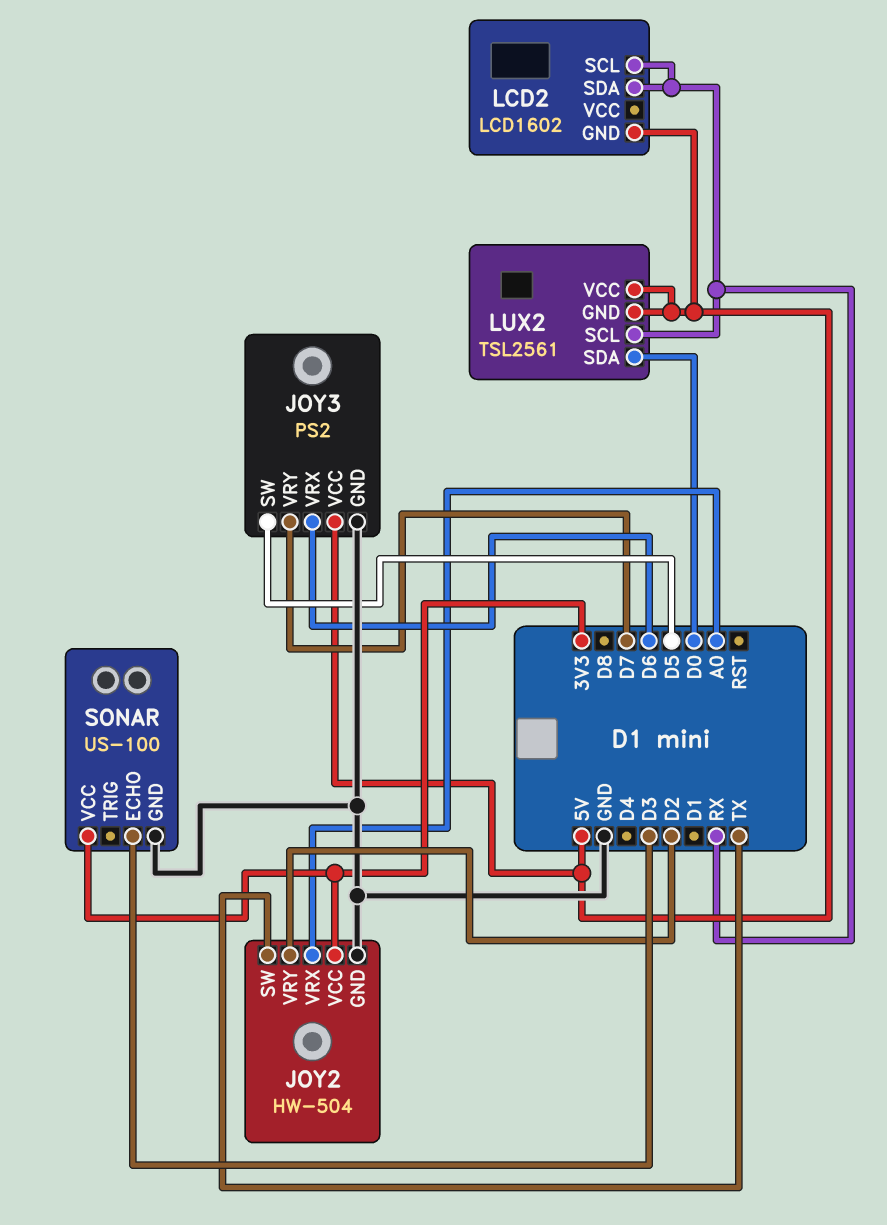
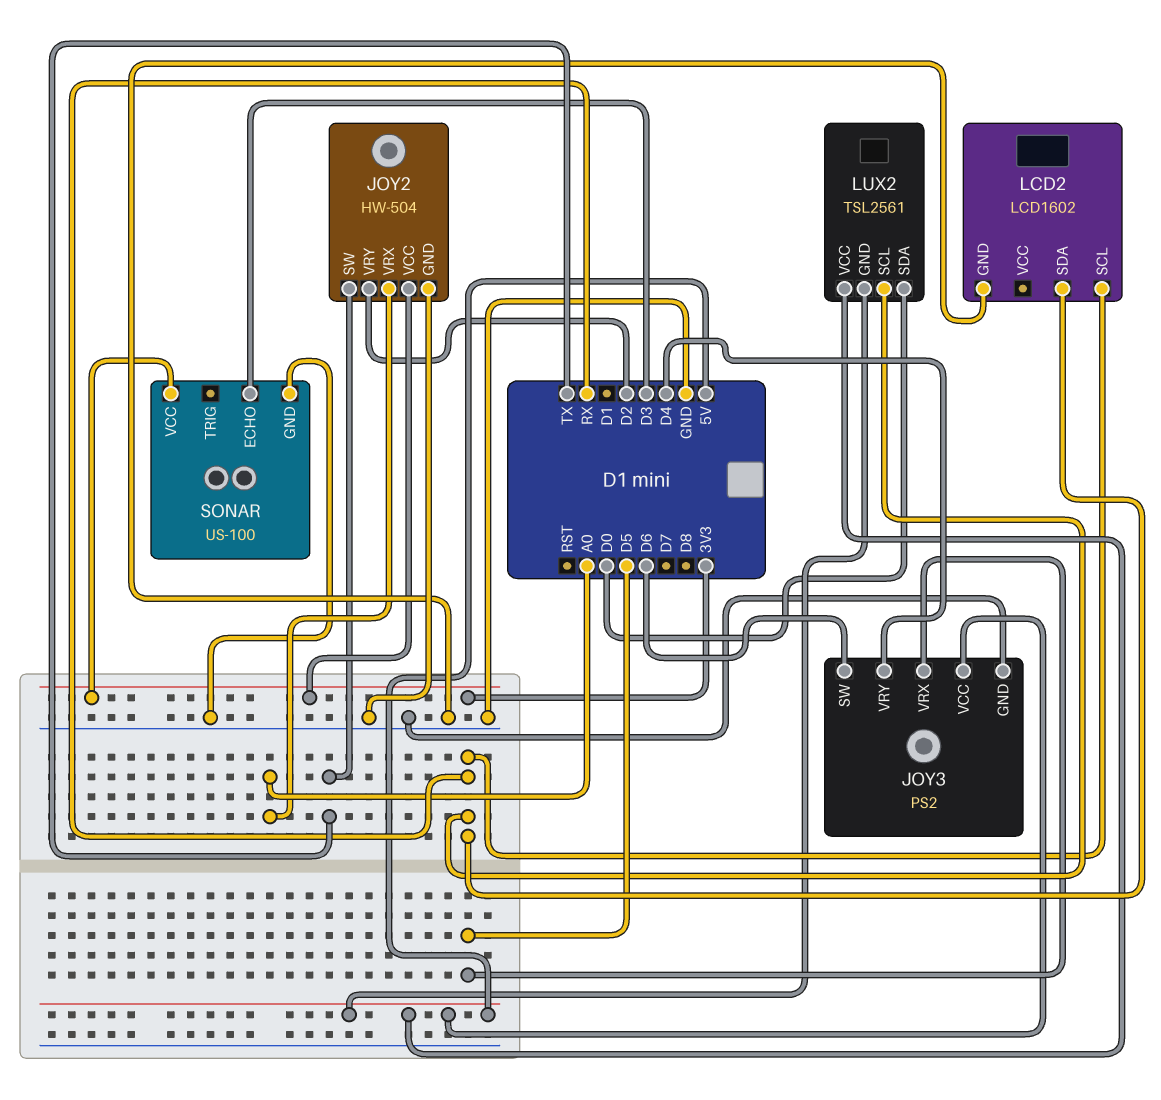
JOY3 pin SW: D5 -> D6
JOY3 pin VRX: D6 -> D5
JOY3 pin VRY: D7 -> D4
LCD2 pin GND: 5V -> GND

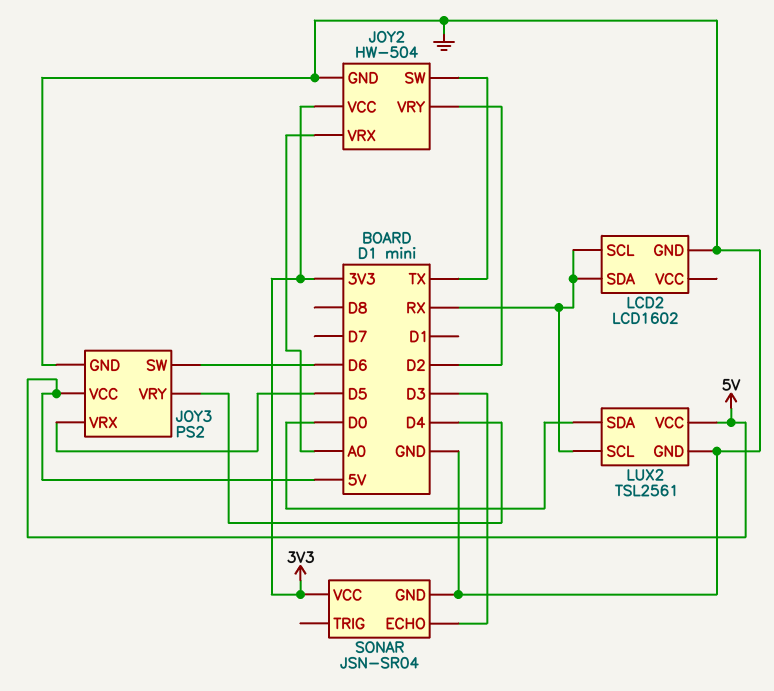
LUX2 pin GND: 5V -> GND
SONAR: US-100 -> JSN-SR04

